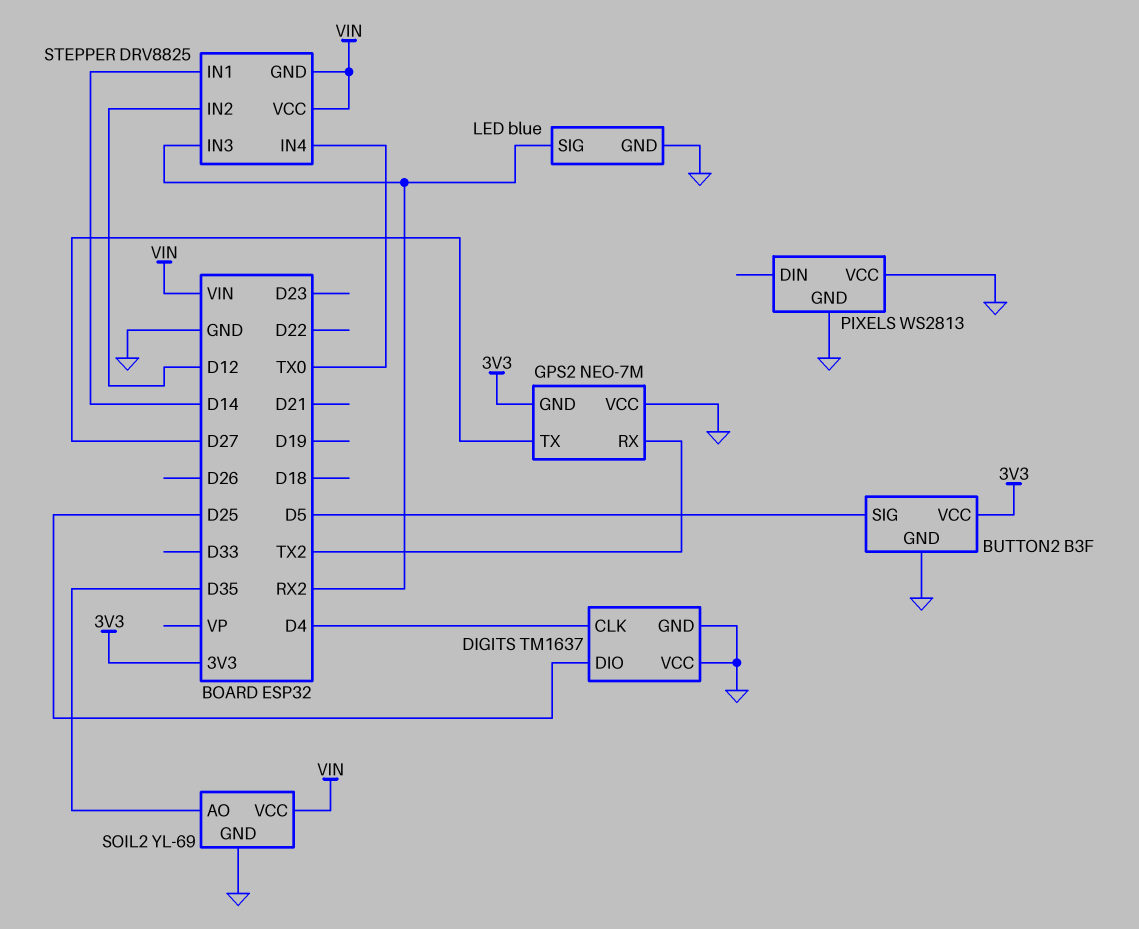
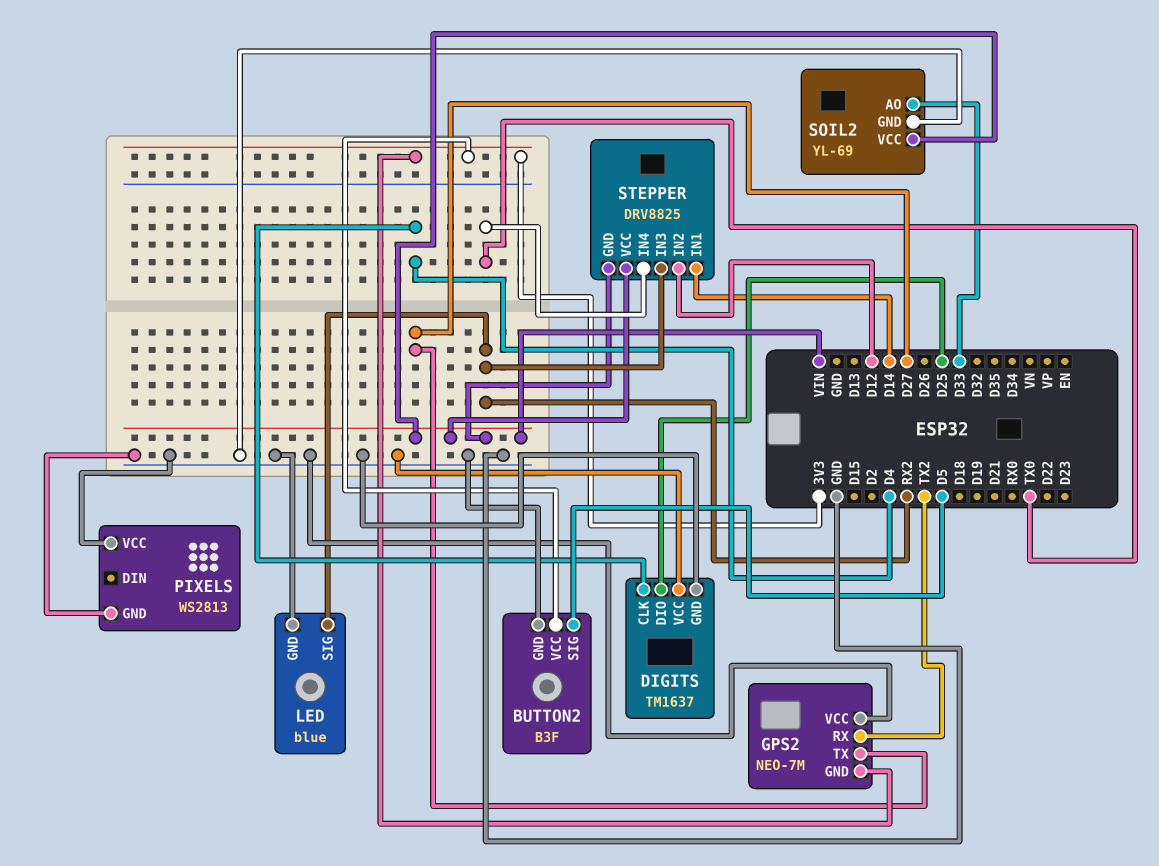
SOIL2 pin AO: D35 -> D33

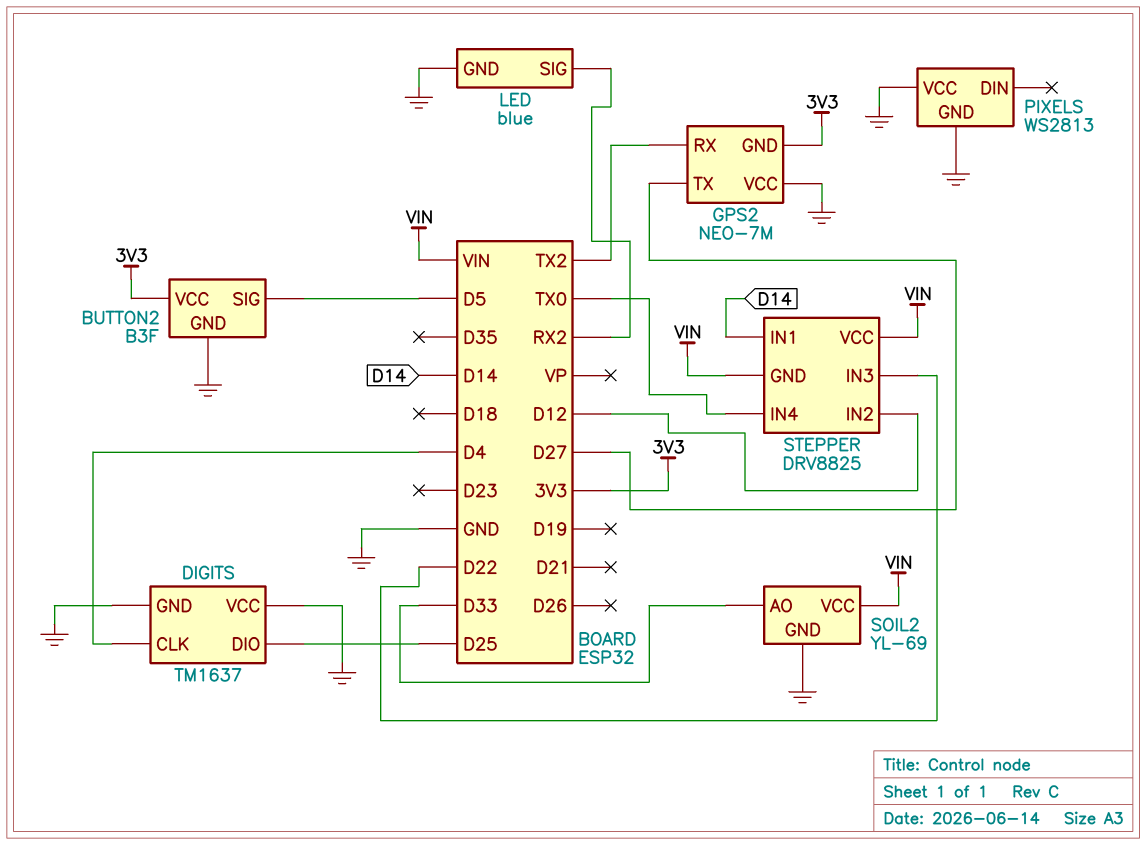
STEPPER pin IN3: RX2 -> D22

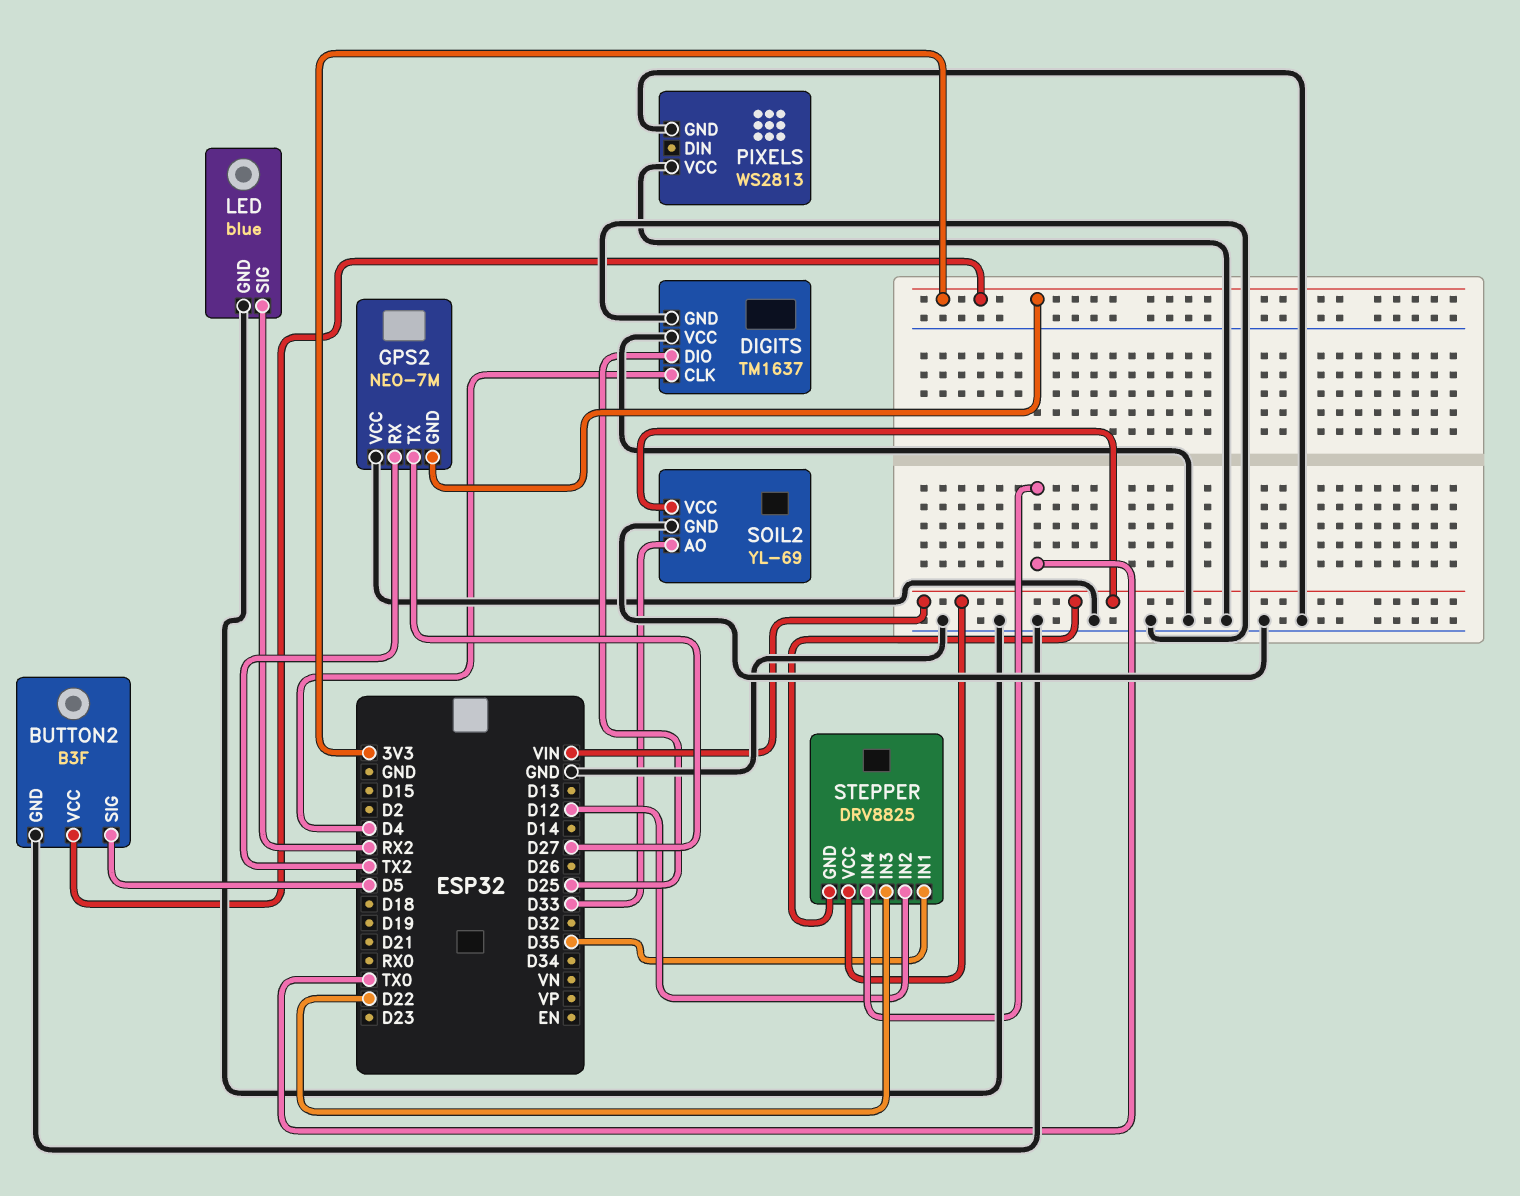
STEPPER pin IN1: D14 -> D35

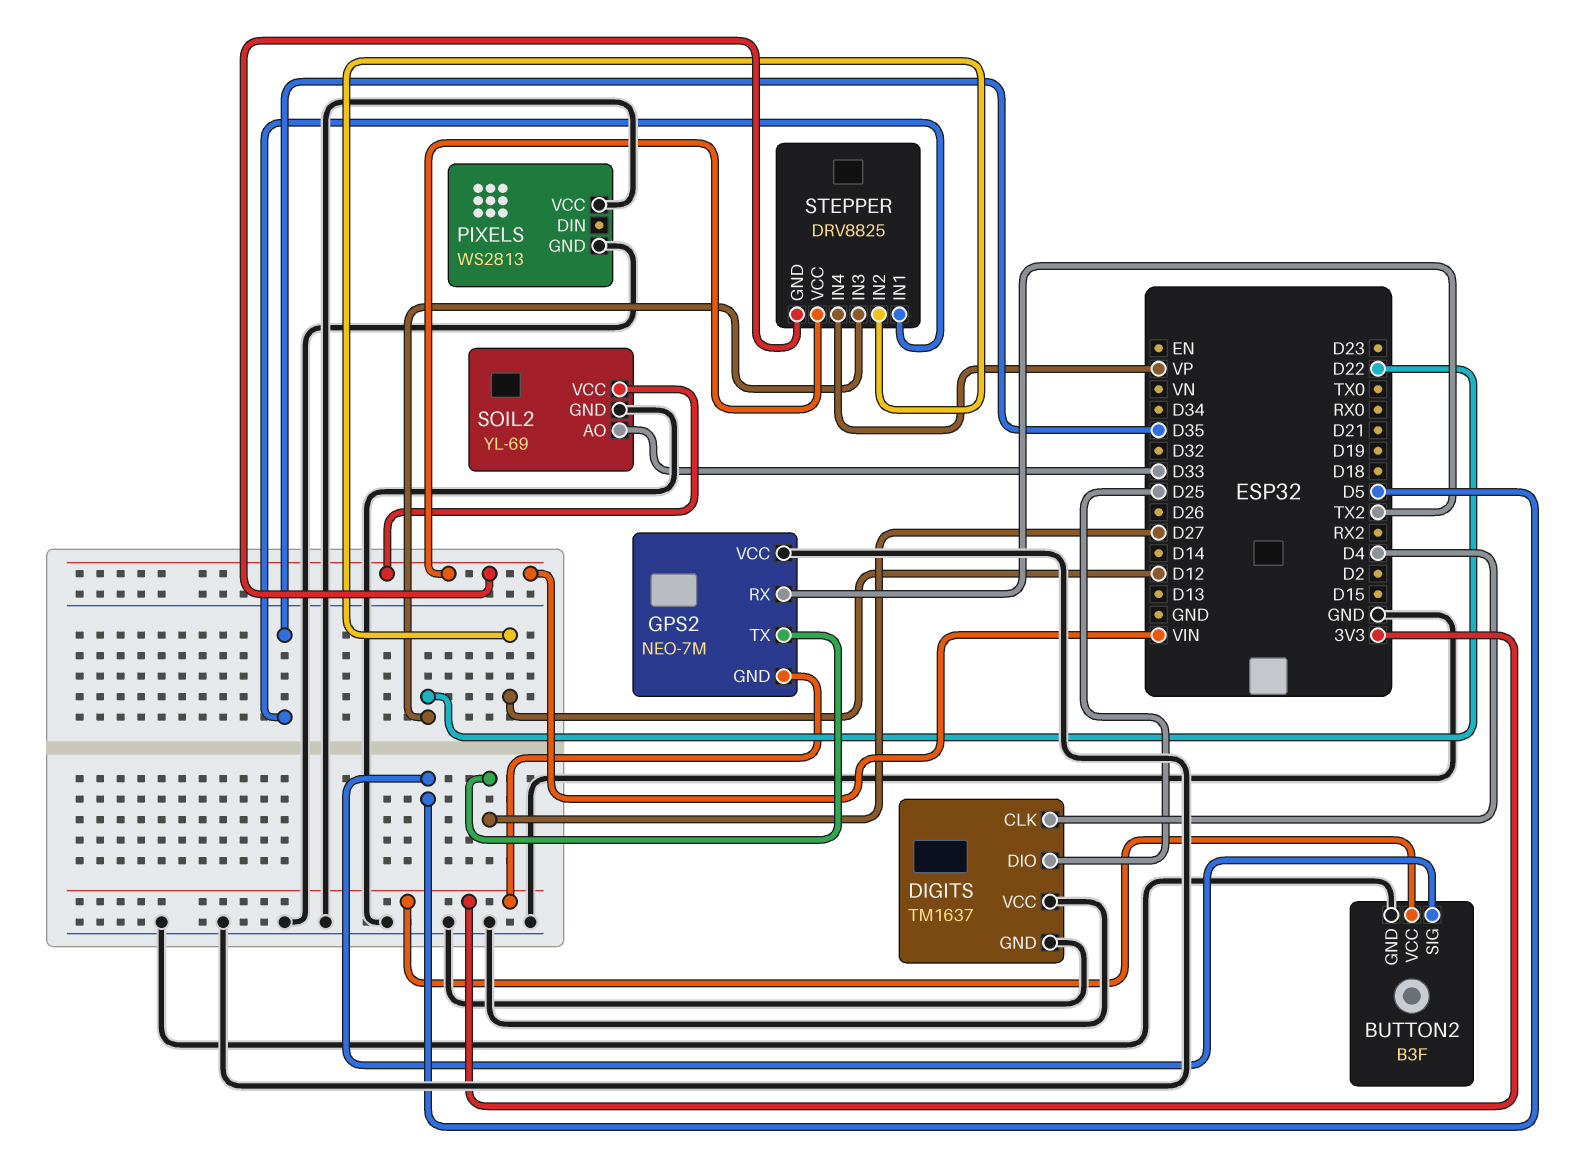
LED: blue -> none
LED pin GND: GND -> none
LED pin SIG: RX2 -> none
STEPPER pin IN4: TX0 -> VP

